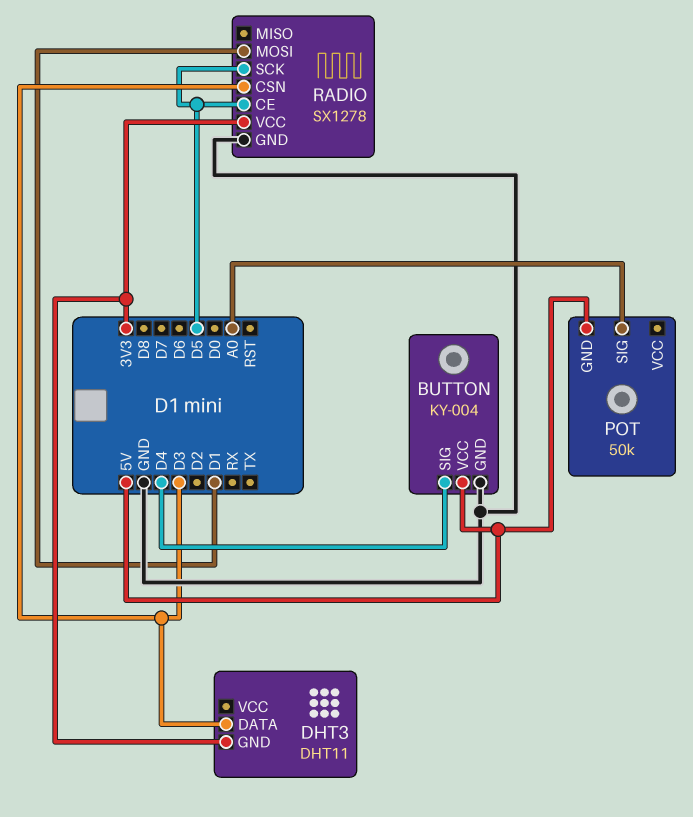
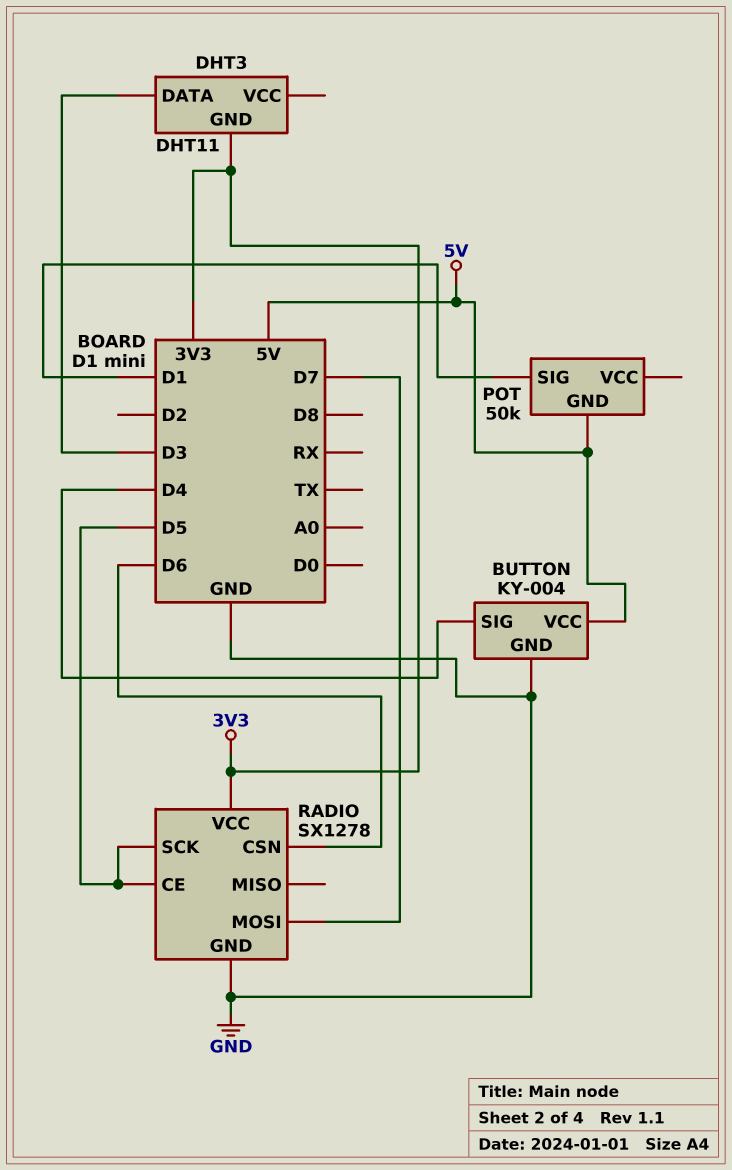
POT pin SIG: A0 -> D1
RADIO pin CSN: D3 -> D6
RADIO pin MOSI: D1 -> D7

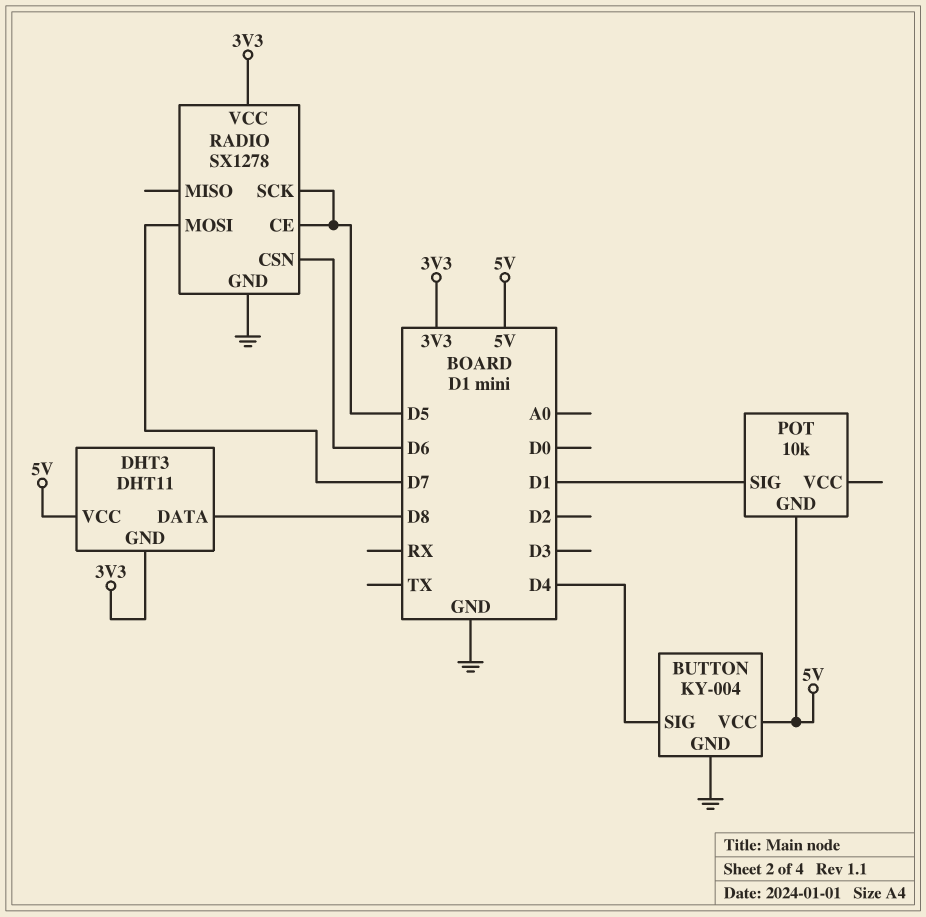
DHT3 pin DATA: D3 -> D8
DHT3 pin VCC: none -> 5V
POT: 50k -> 10k

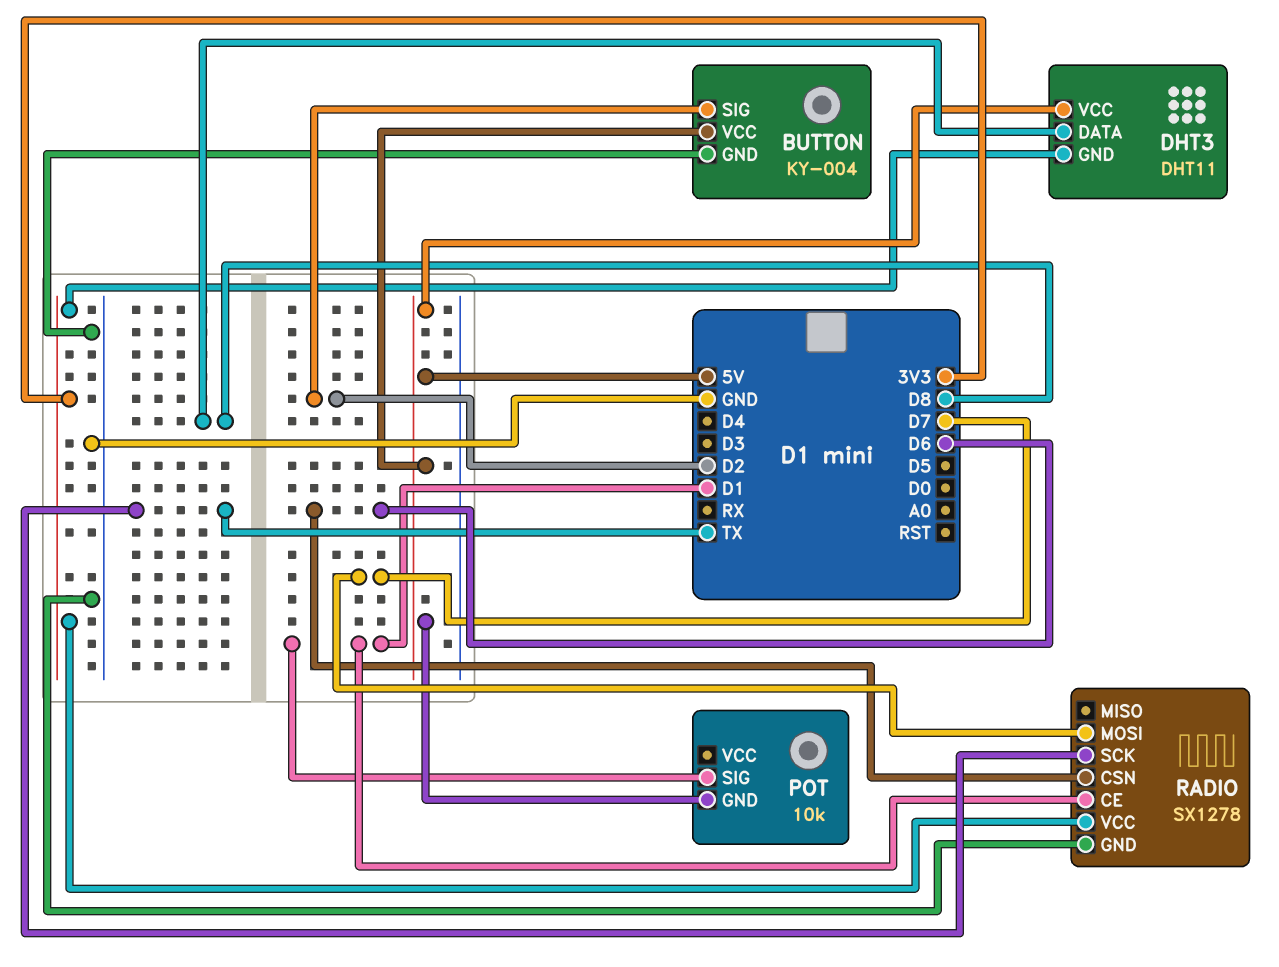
BUTTON pin SIG: D4 -> D2
RADIO pin CE: D5 -> D1
RADIO pin SCK: D5 -> TX

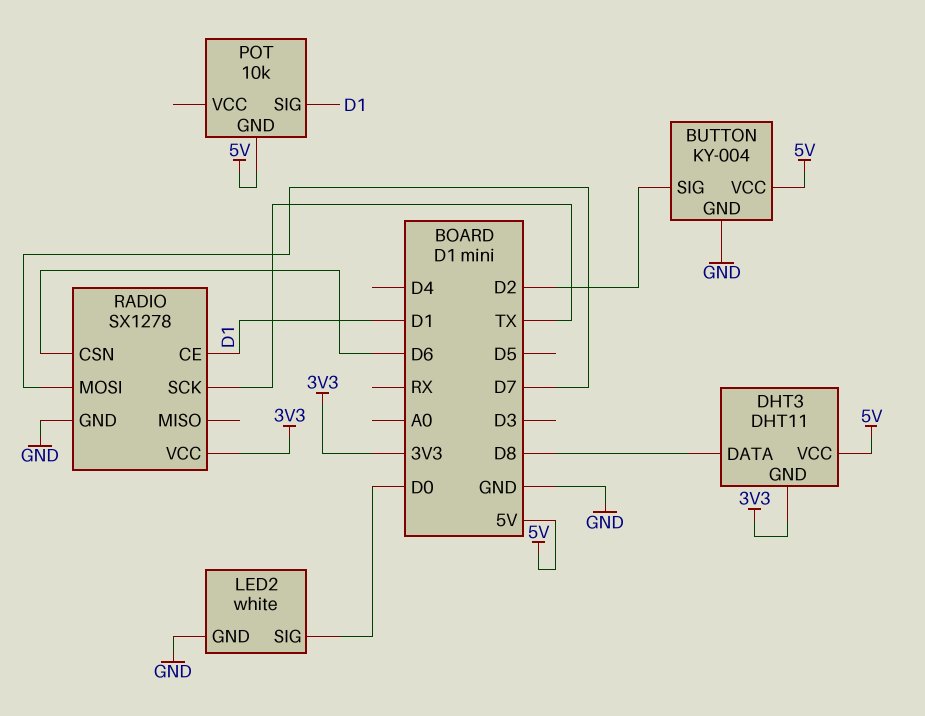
LED2: none -> white
LED2 pin GND: none -> GND
LED2 pin SIG: none -> D0

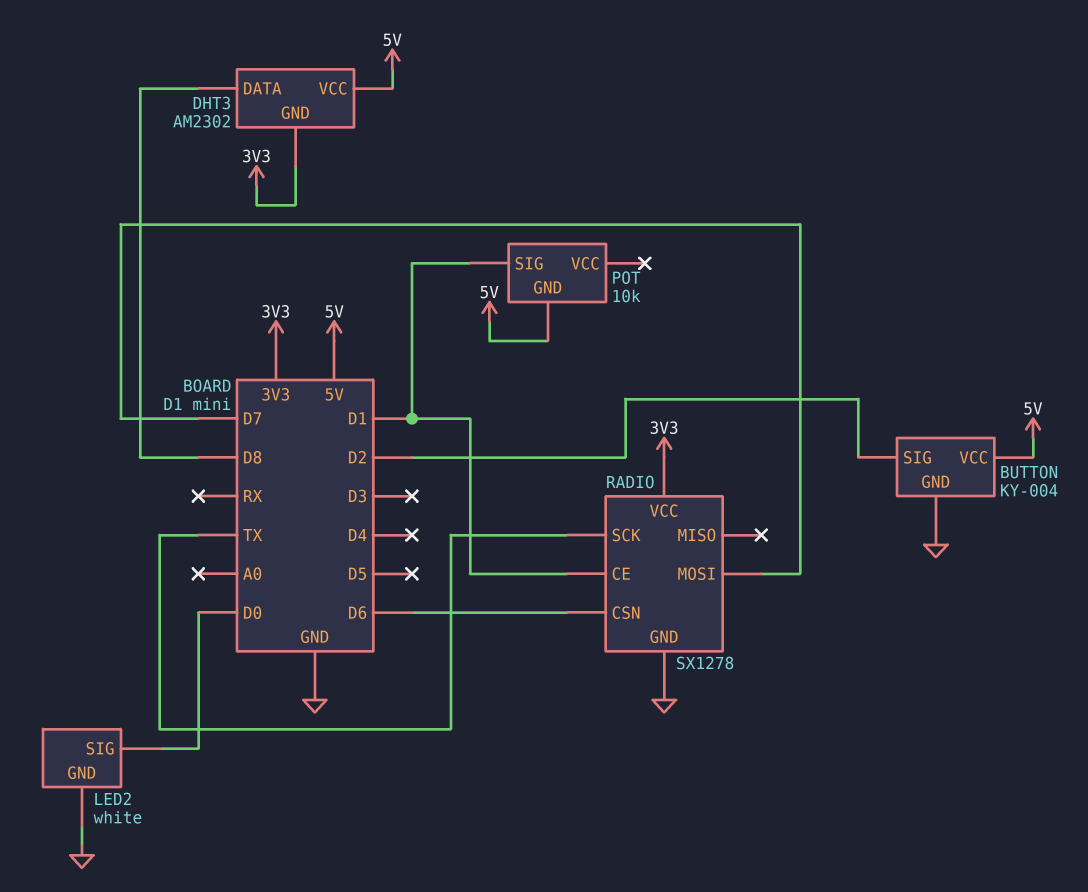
DHT3: DHT11 -> AM2302

